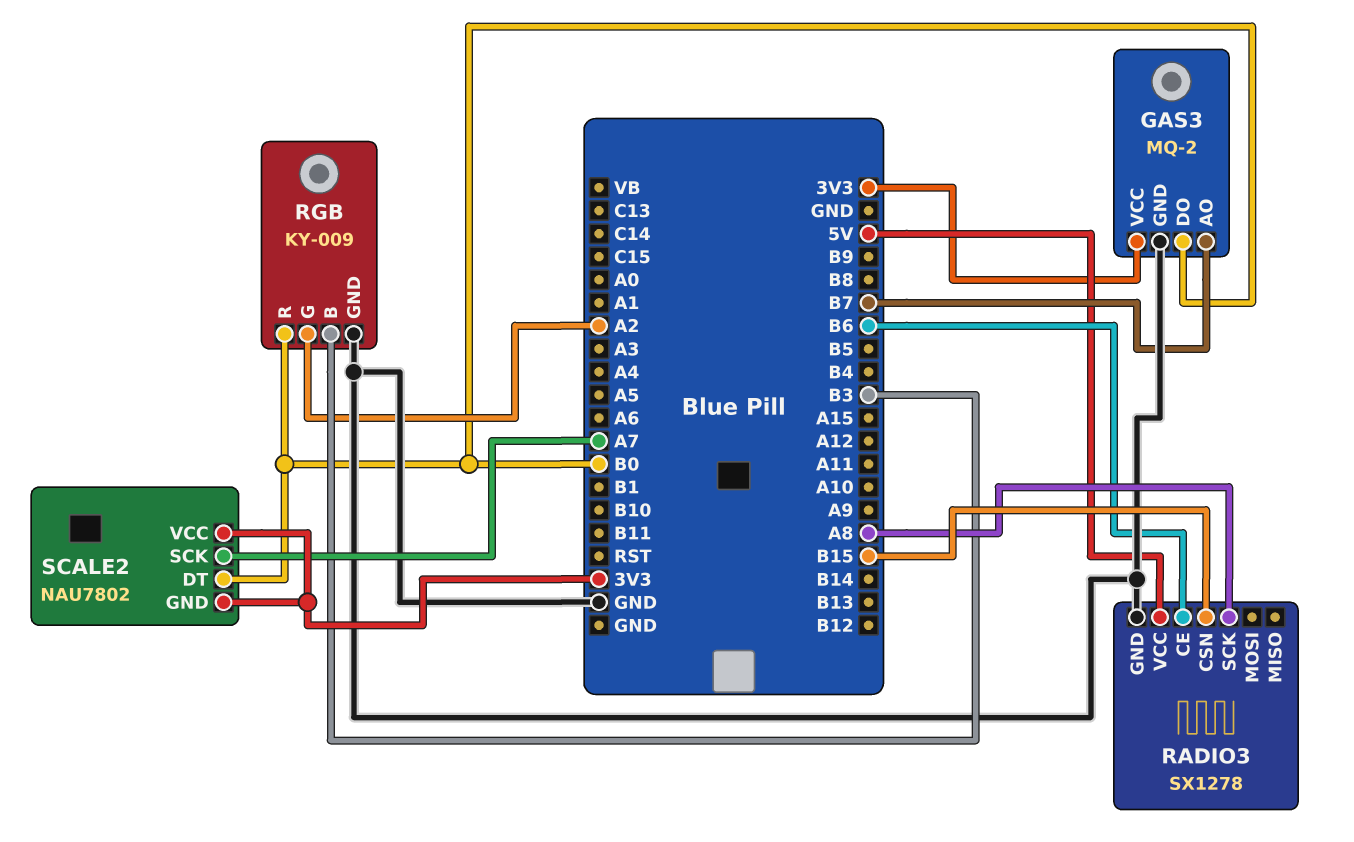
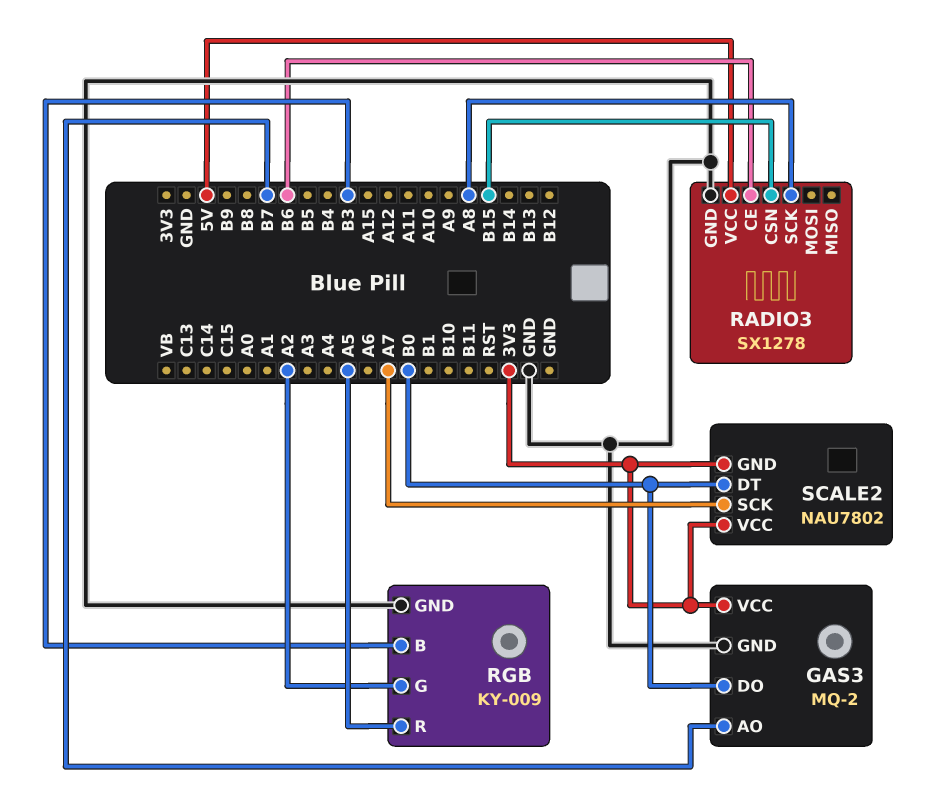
RGB pin R: B0 -> A5

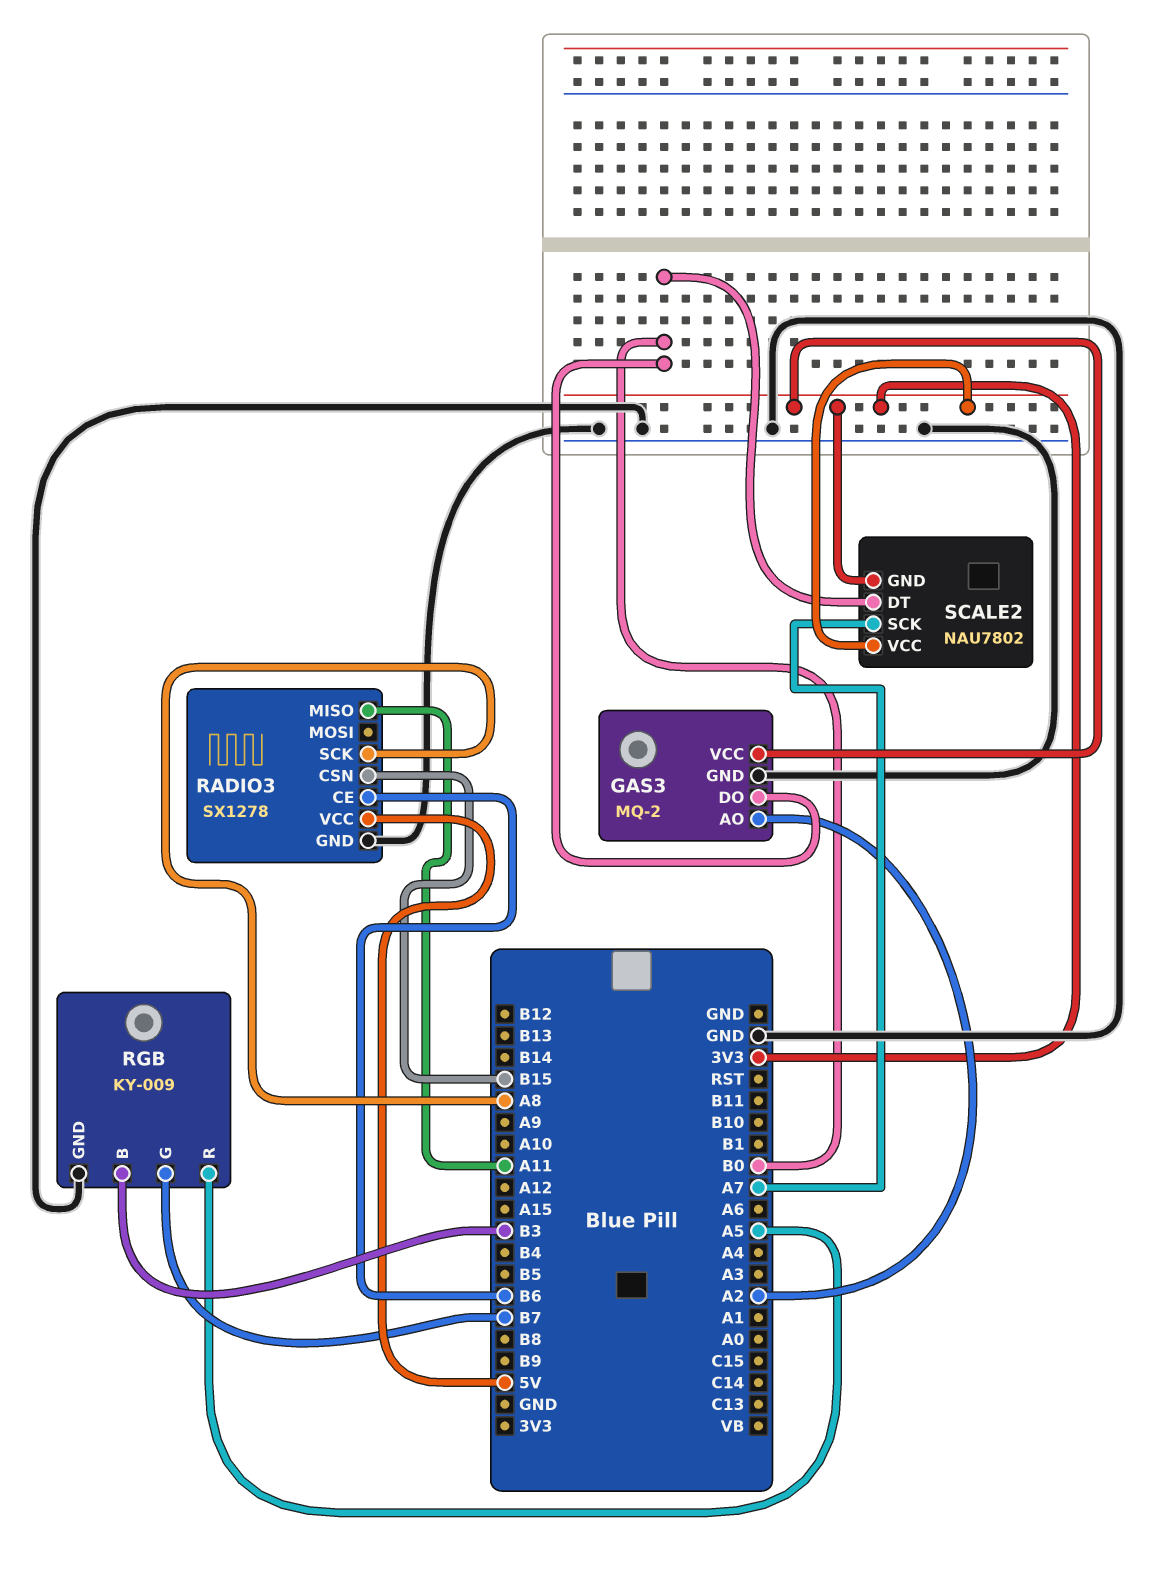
GAS3 pin AO: B7 -> A2
RADIO3 pin MISO: none -> A11
RGB pin G: A2 -> B7

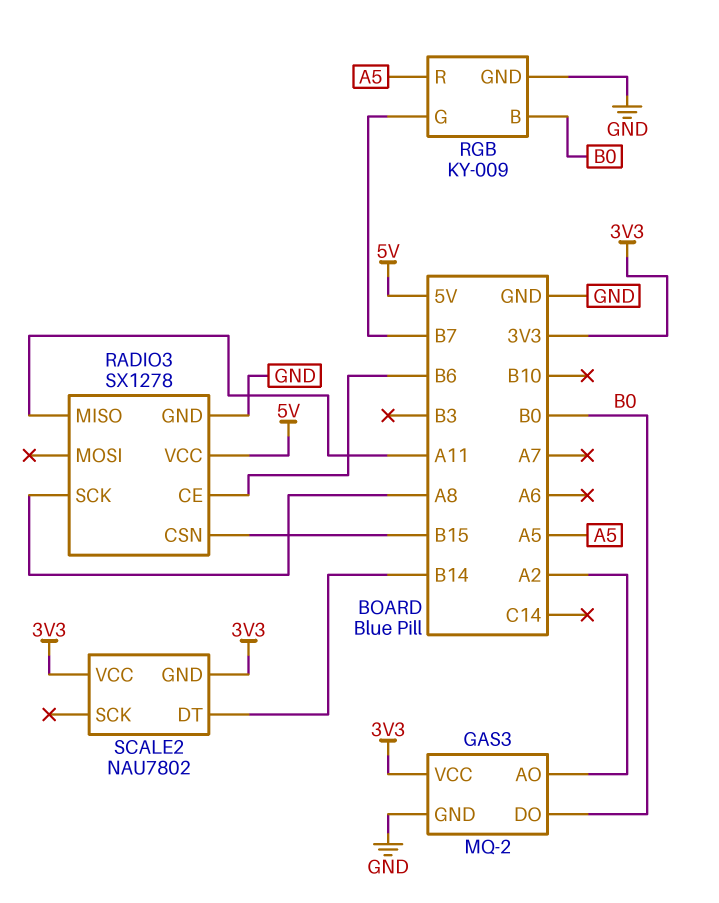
RGB pin B: B3 -> B0
SCALE2 pin DT: B0 -> B14
SCALE2 pin SCK: A7 -> none

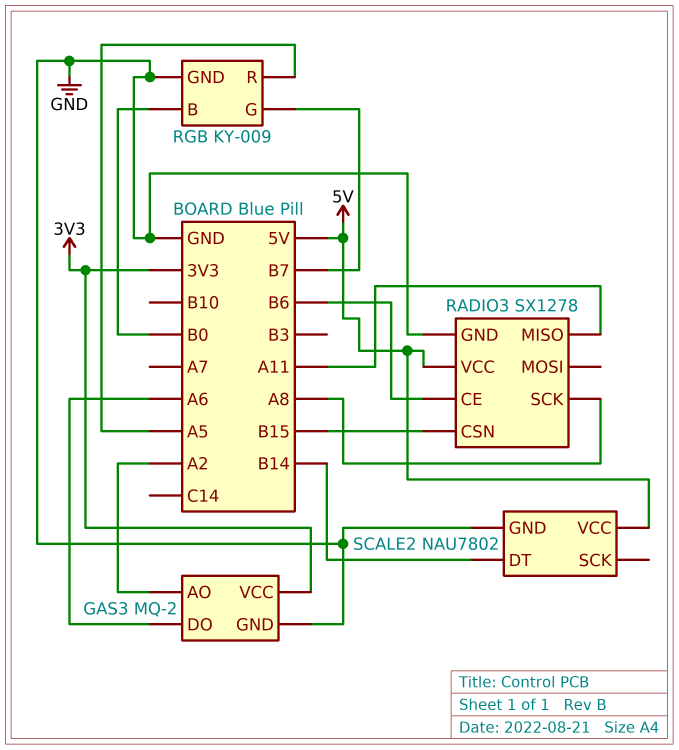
GAS3 pin DO: B0 -> A6
SCALE2 pin GND: 3V3 -> GND
SCALE2 pin VCC: 3V3 -> 5V

